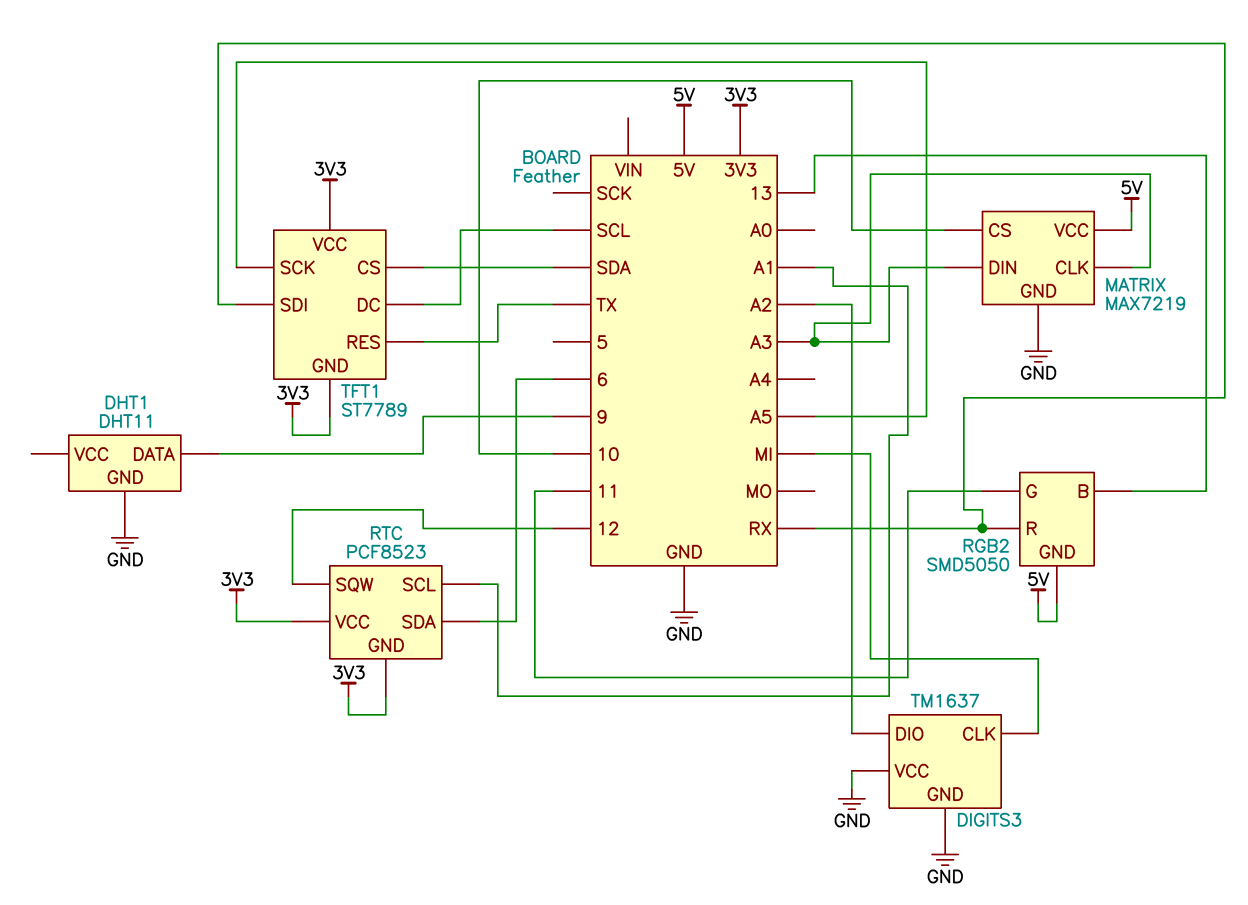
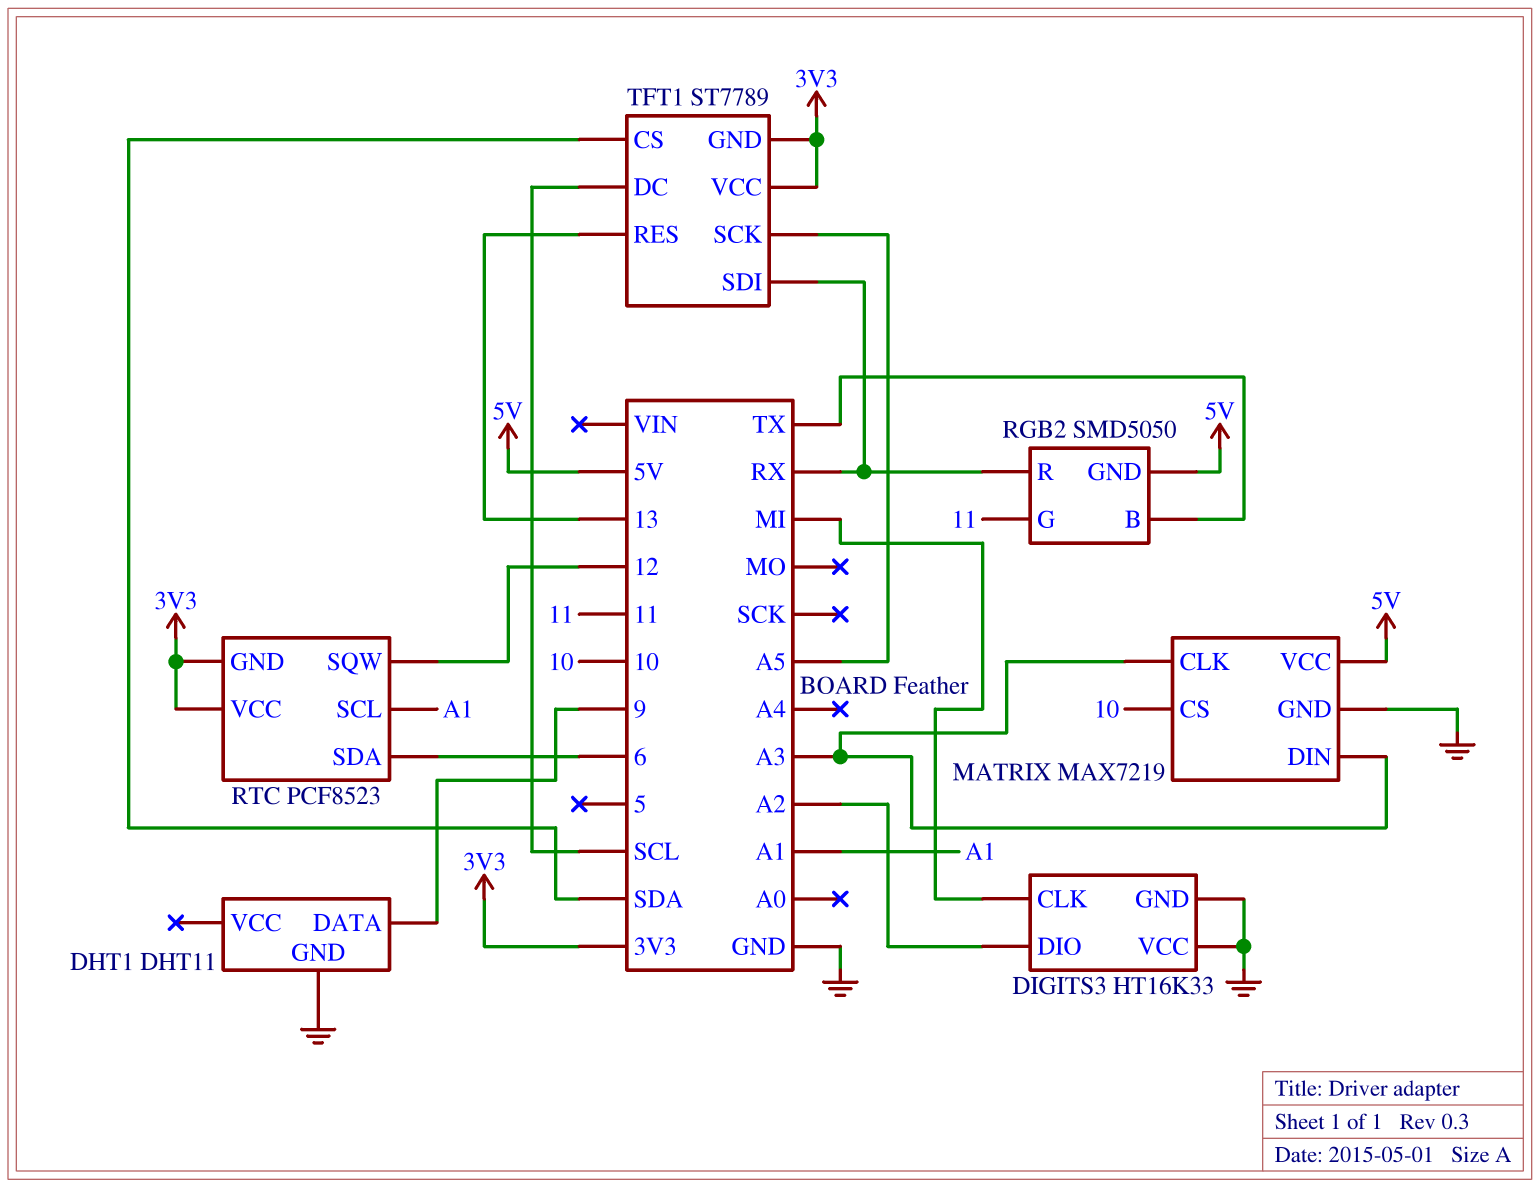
DIGITS3: TM1637 -> HT16K33
RGB2 pin B: 13 -> TX
TFT1 pin RES: TX -> 13

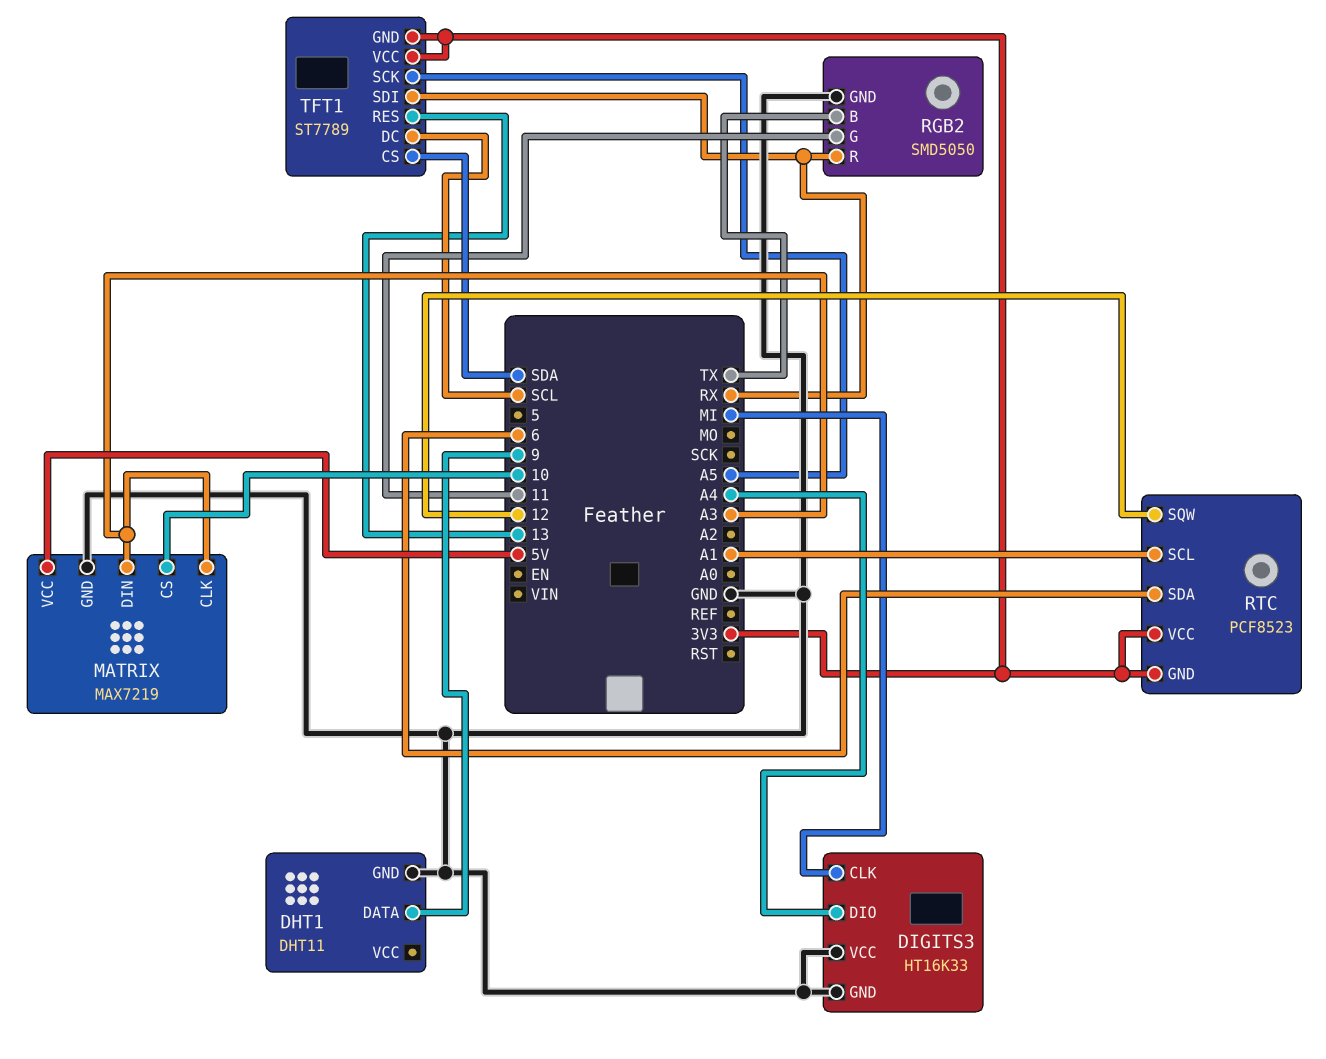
DIGITS3 pin DIO: A2 -> A4
RGB2 pin GND: 5V -> GND

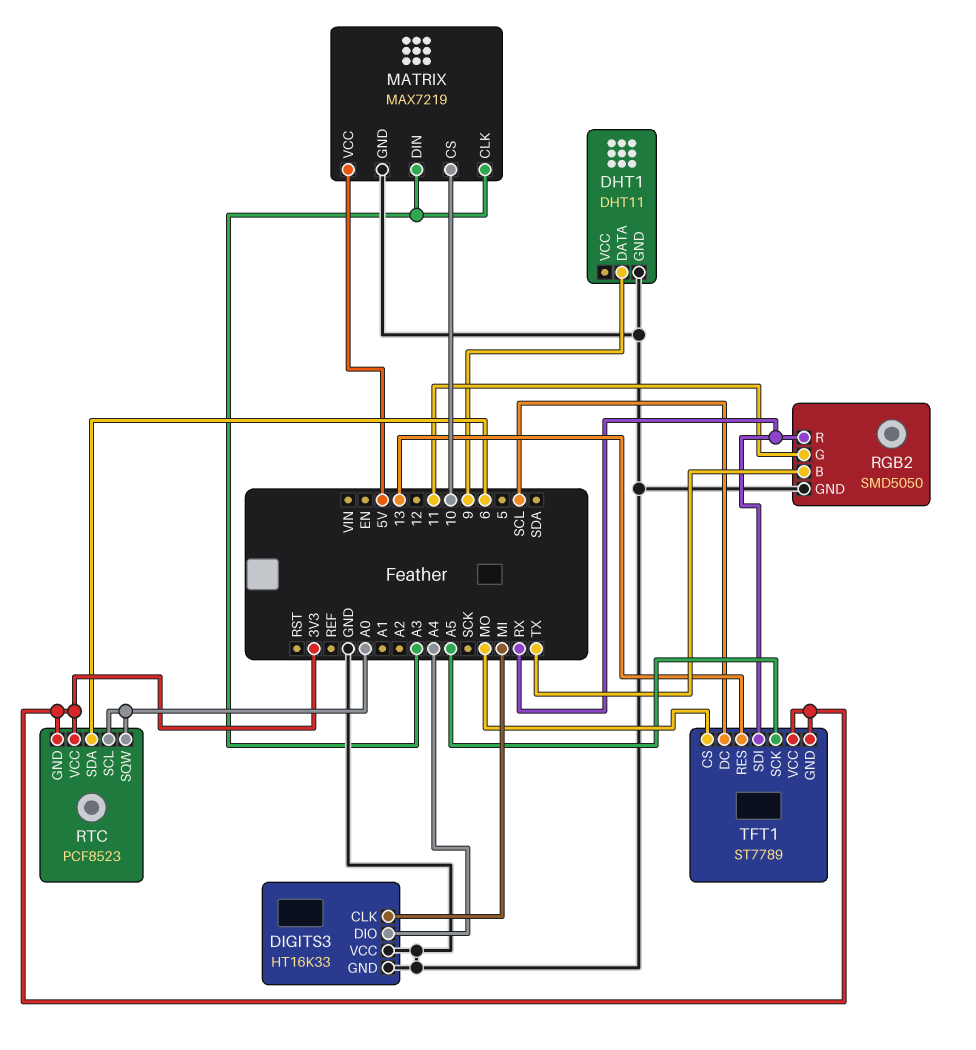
RTC pin SCL: A1 -> A0
RTC pin SQW: 12 -> A0
TFT1 pin CS: SDA -> MO

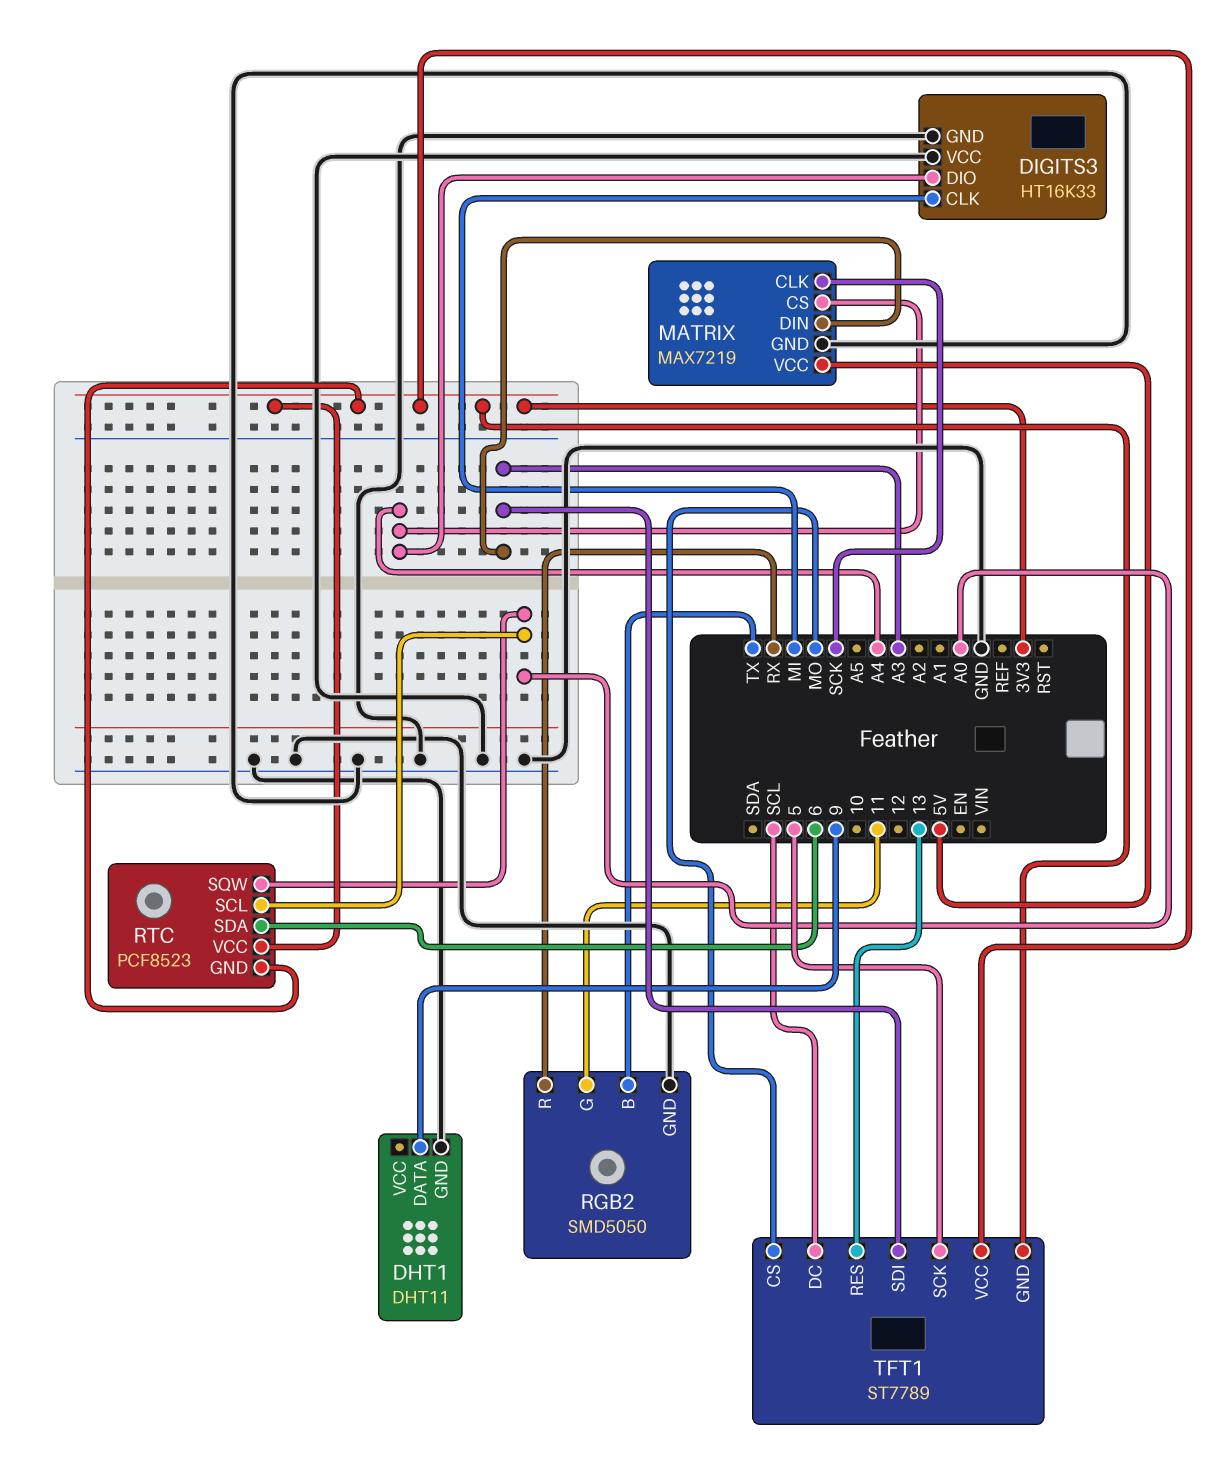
MATRIX pin CLK: A3 -> SCK
MATRIX pin CS: 10 -> A4
TFT1 pin SCK: A5 -> 5
TFT1 pin SDI: RX -> A3

